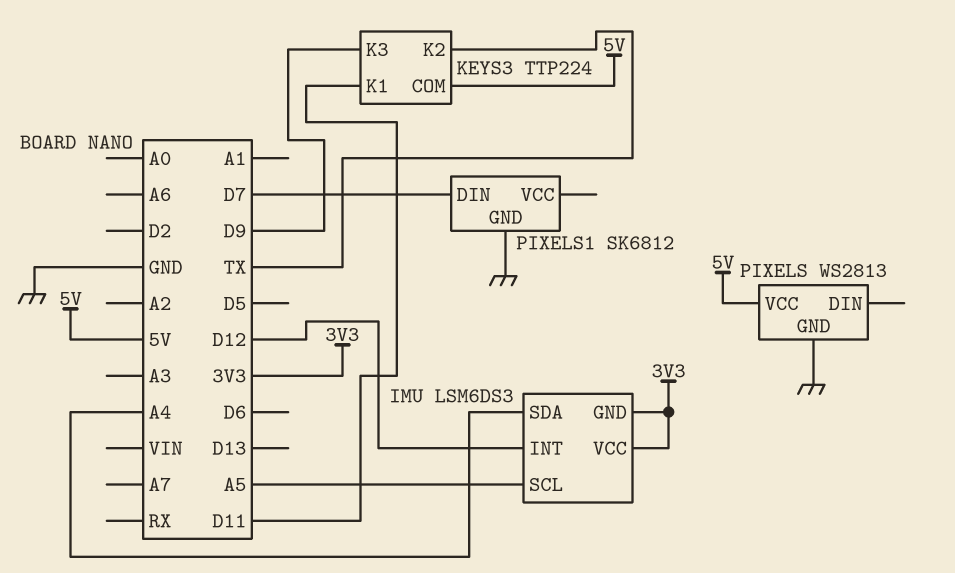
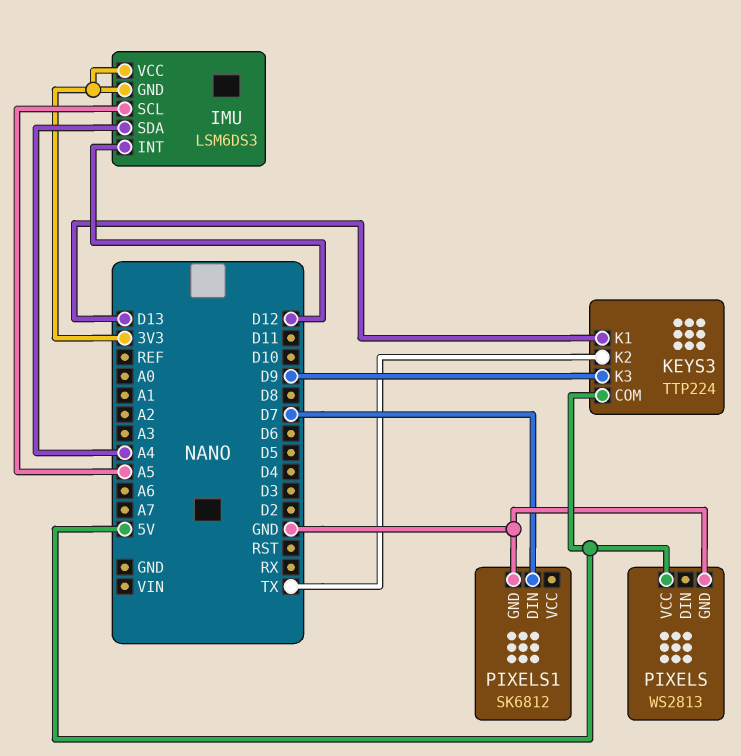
KEYS3 pin K1: D11 -> D13

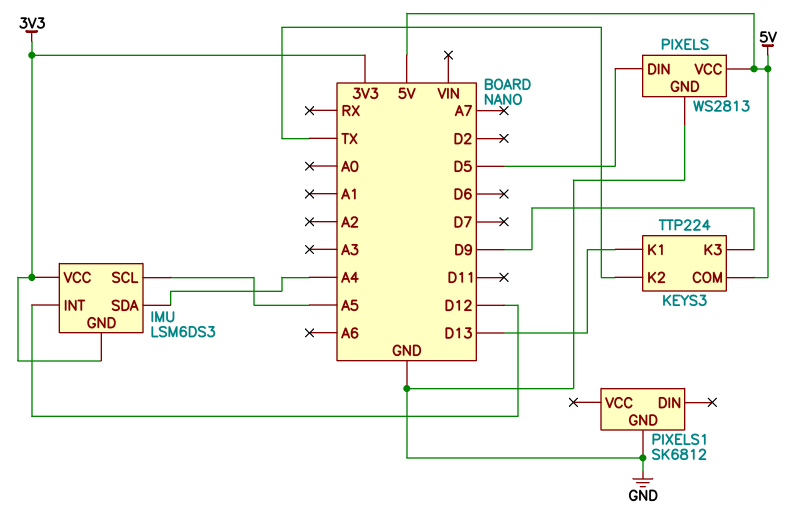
PIXELS pin DIN: none -> D5
PIXELS1 pin DIN: D7 -> none

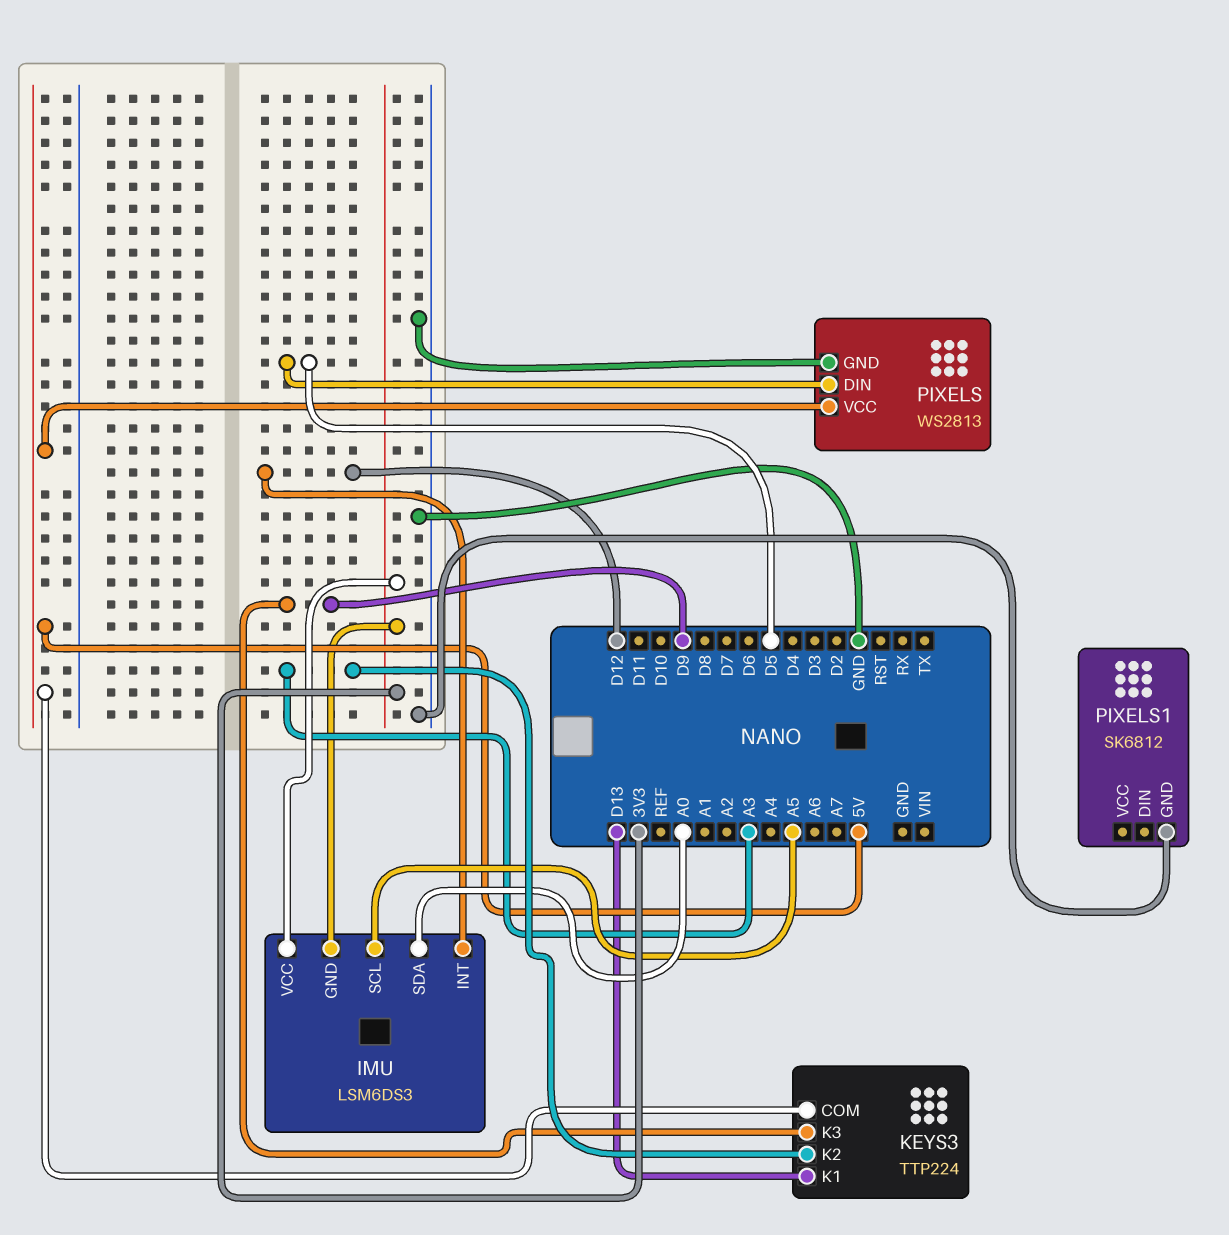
IMU pin SDA: A4 -> A0
KEYS3 pin K2: TX -> A3

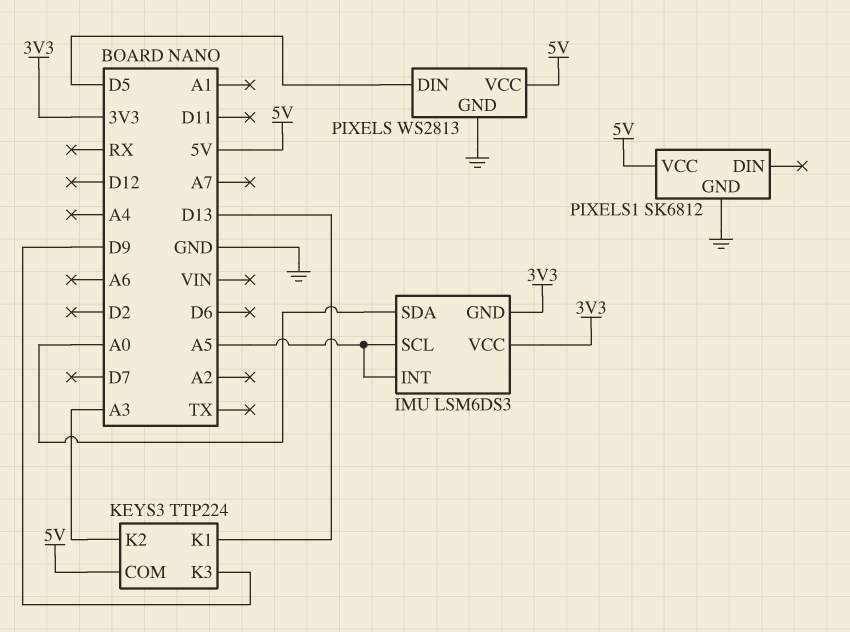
IMU pin INT: D12 -> A5
PIXELS1 pin VCC: none -> 5V

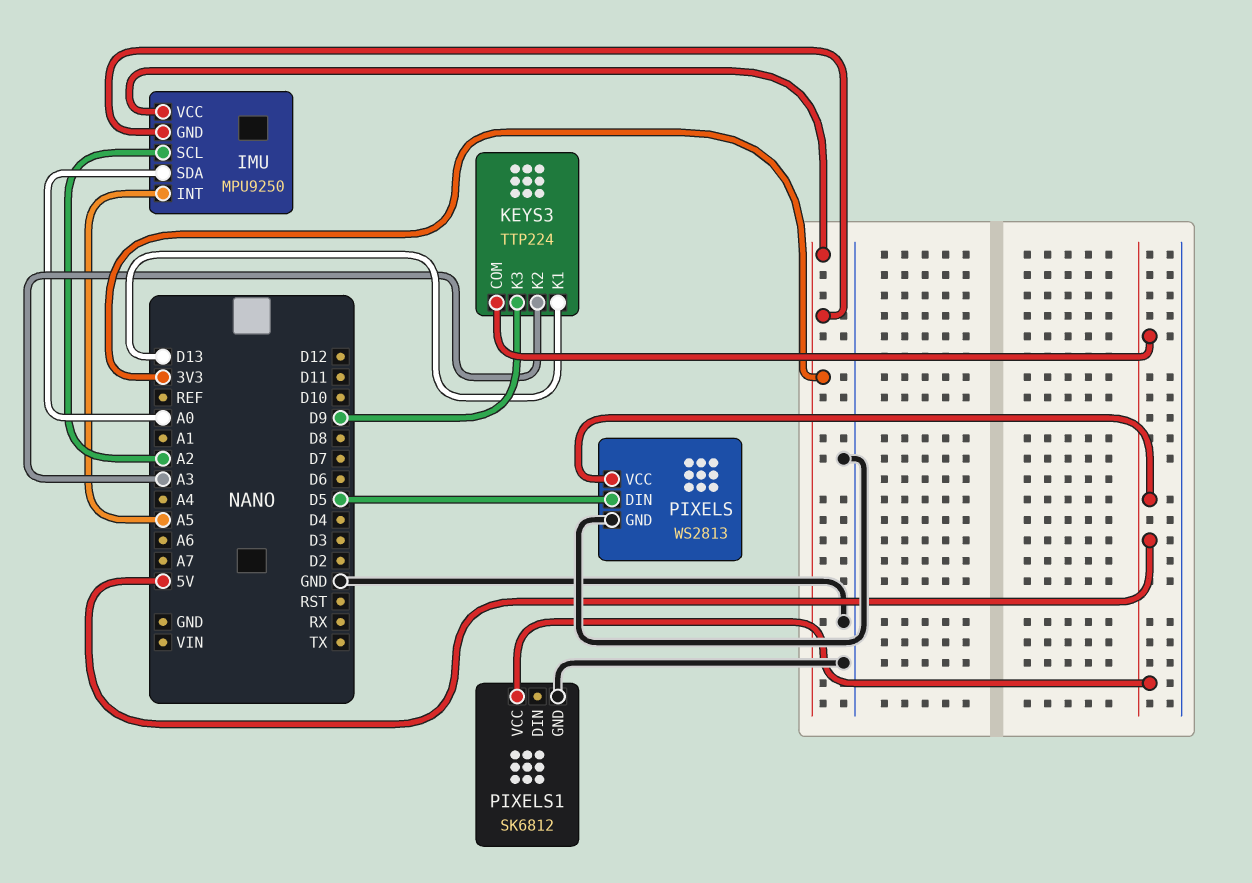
IMU: LSM6DS3 -> MPU9250
IMU pin SCL: A5 -> A2

